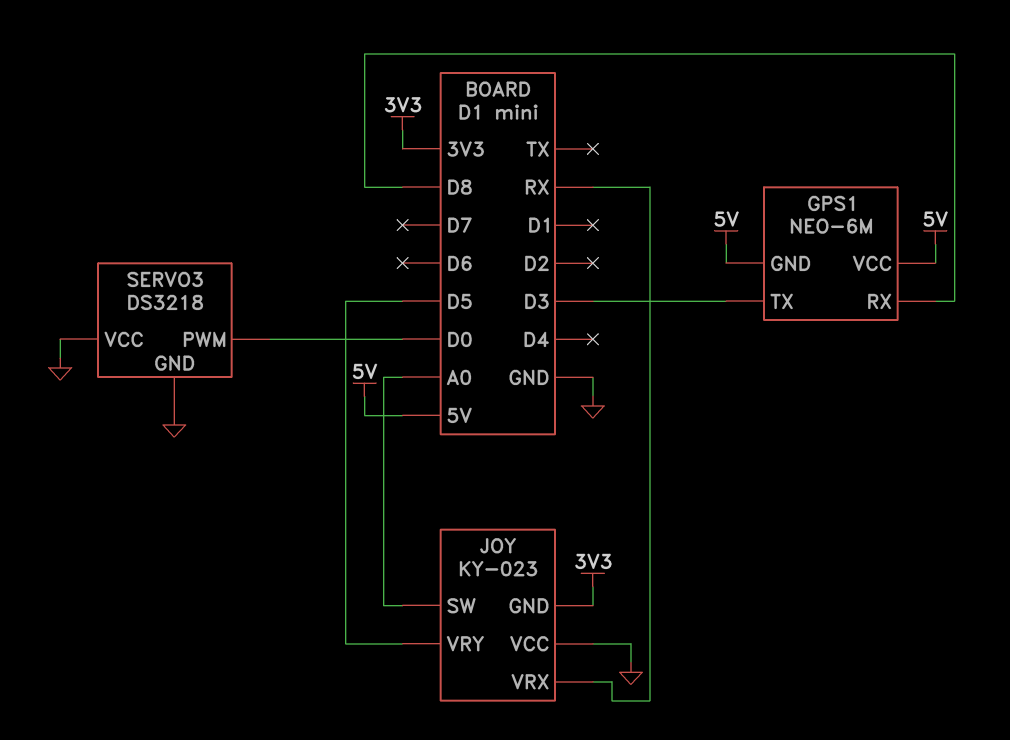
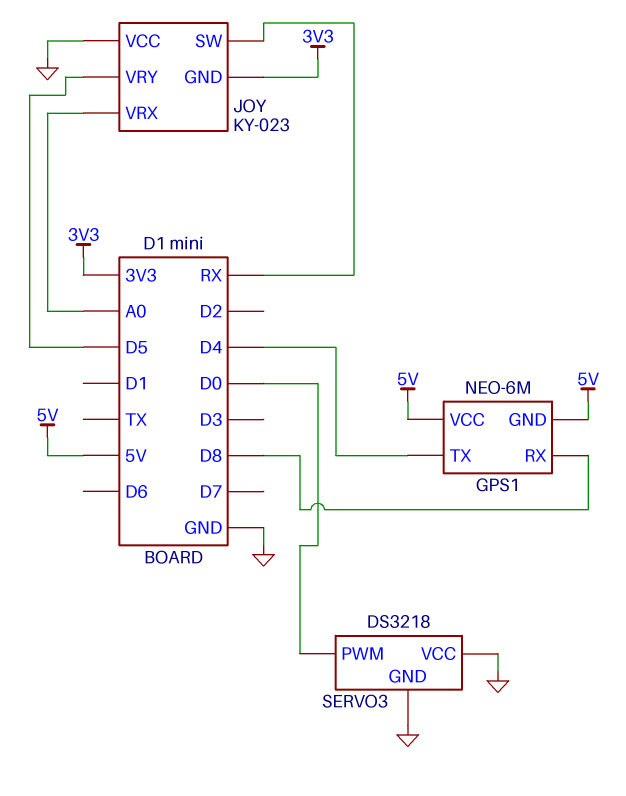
GPS1 pin TX: D3 -> D4
JOY pin SW: A0 -> RX
JOY pin VRX: RX -> A0

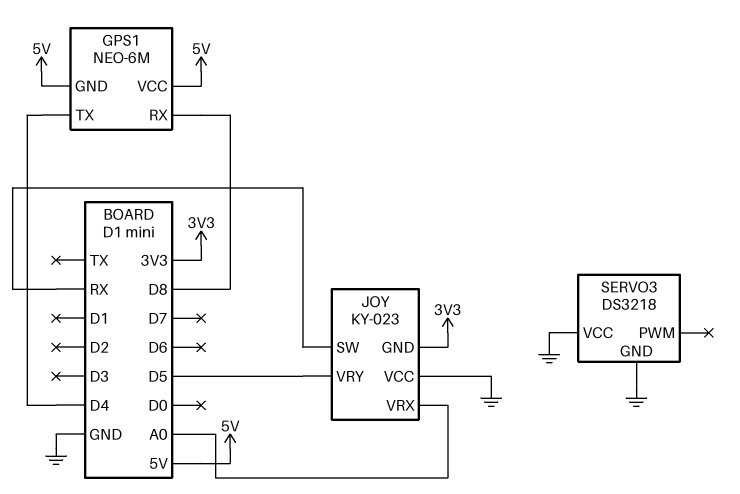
SERVO3 pin PWM: D0 -> none

